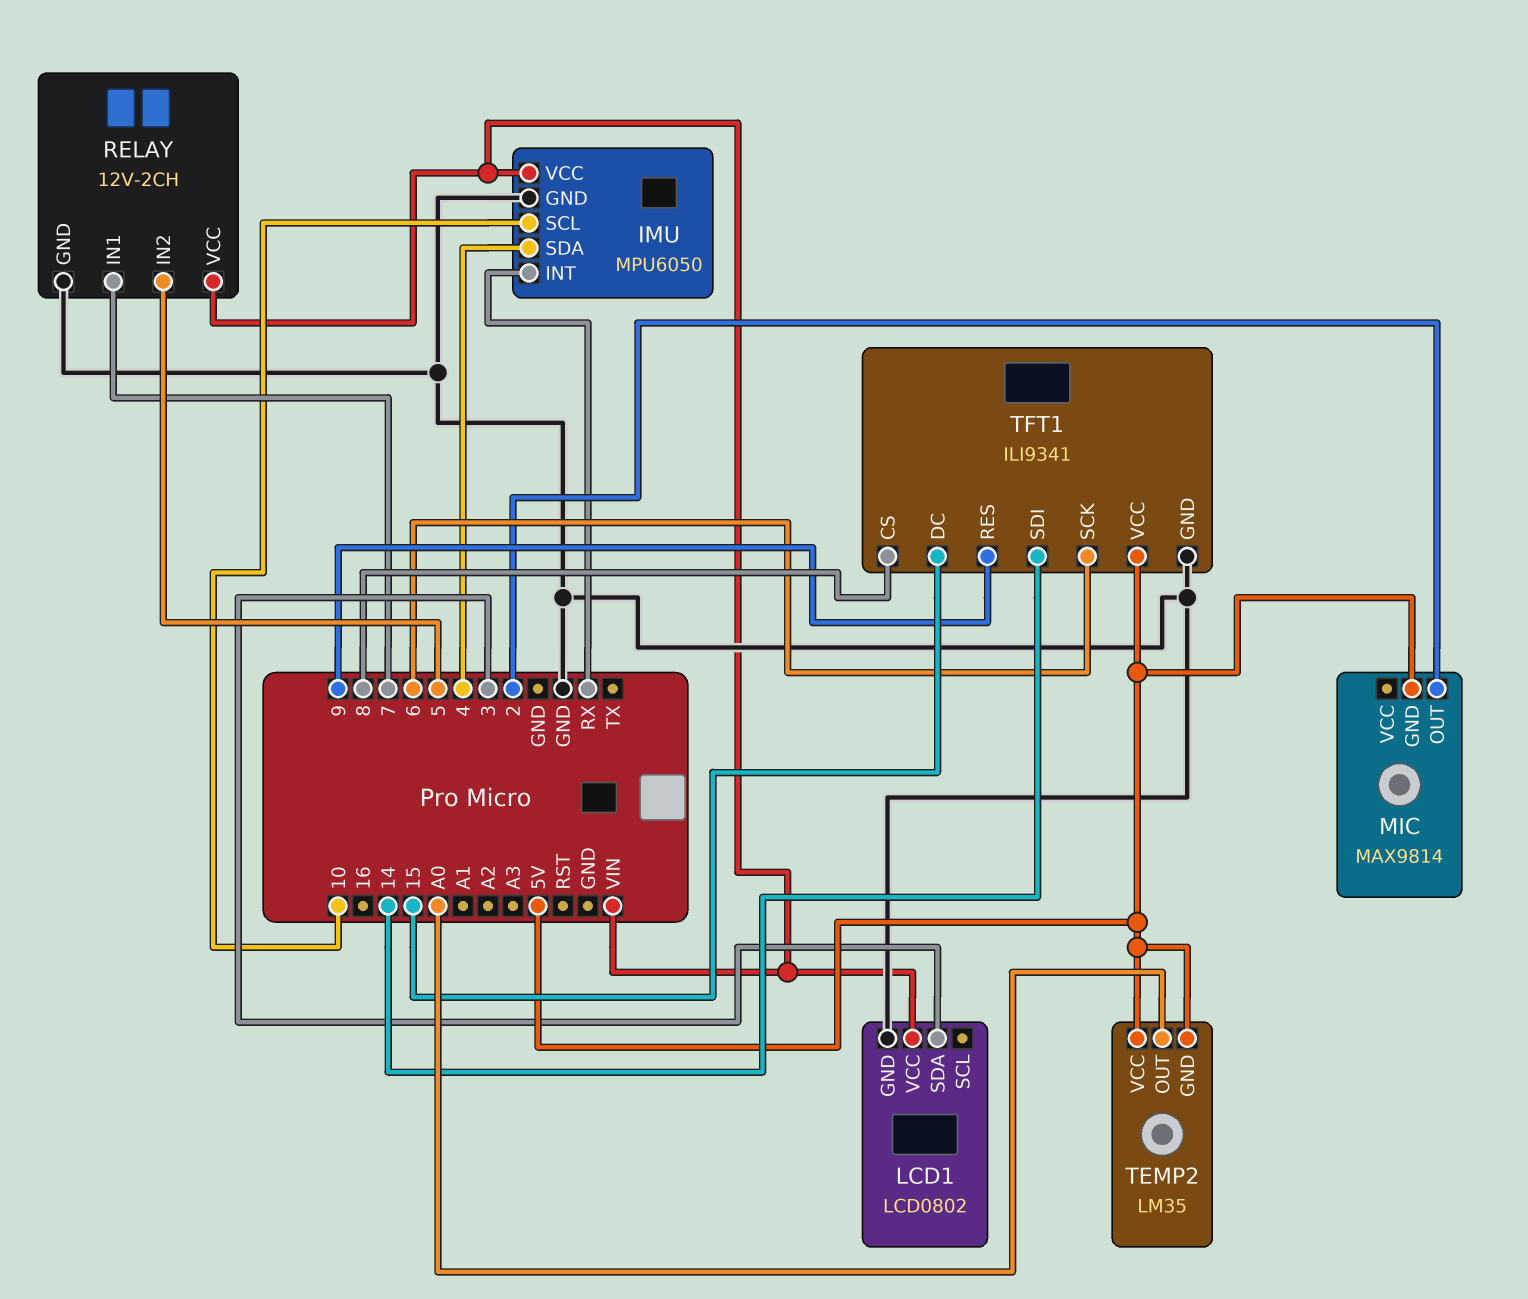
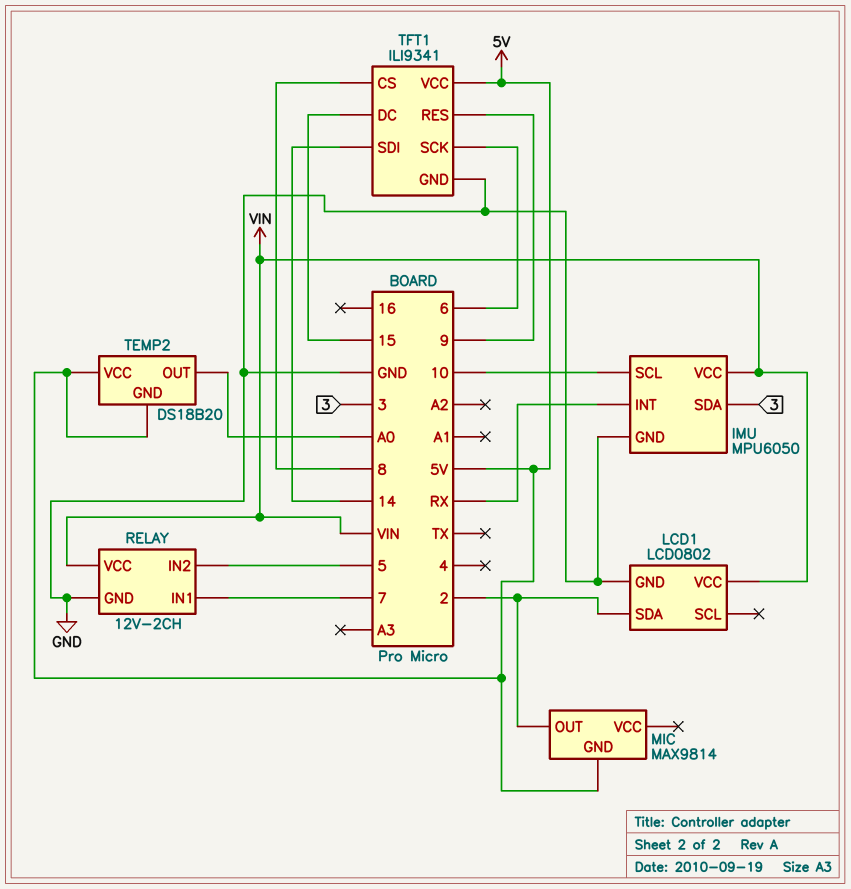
IMU pin SDA: 4 -> 3
LCD1 pin SDA: 3 -> 2
TEMP2: LM35 -> DS18B20

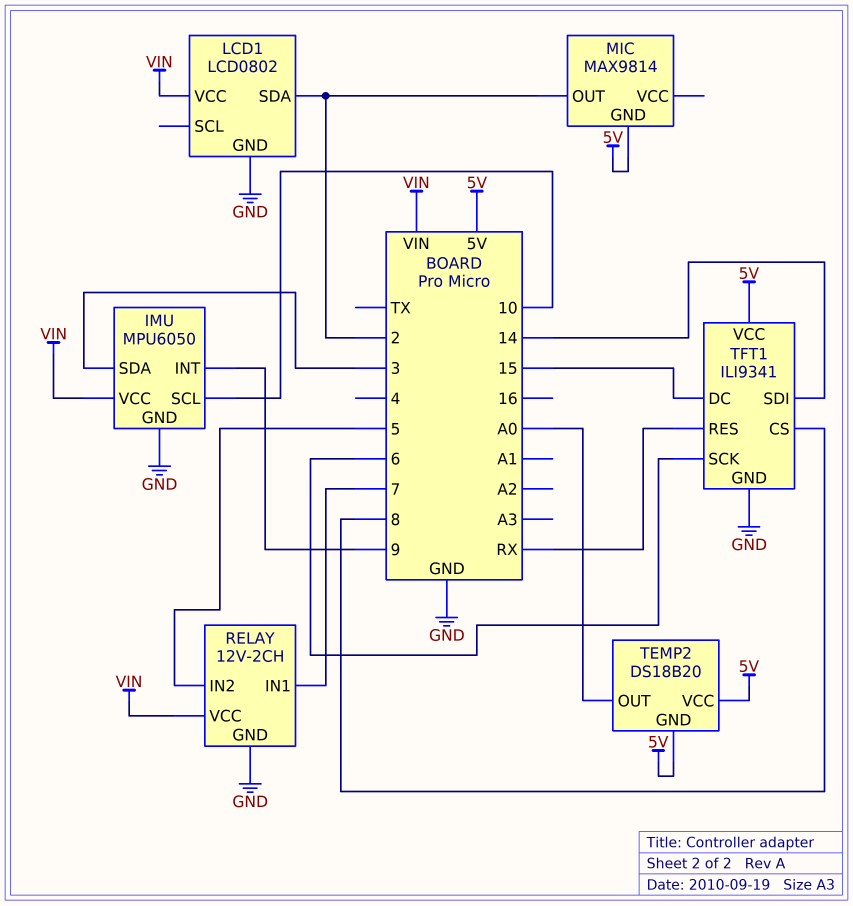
IMU pin INT: RX -> 9
TFT1 pin RES: 9 -> RX

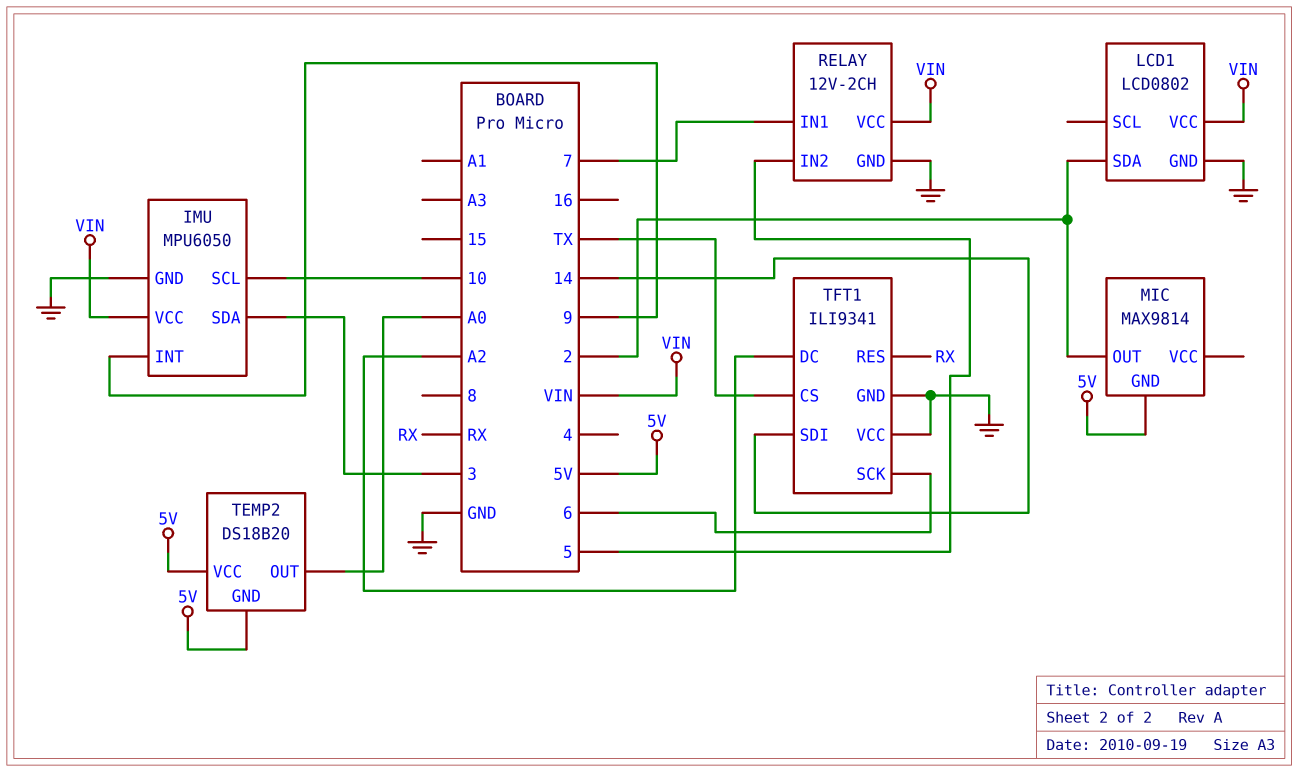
TFT1 pin CS: 8 -> TX
TFT1 pin DC: 15 -> A2
TFT1 pin VCC: 5V -> GND

